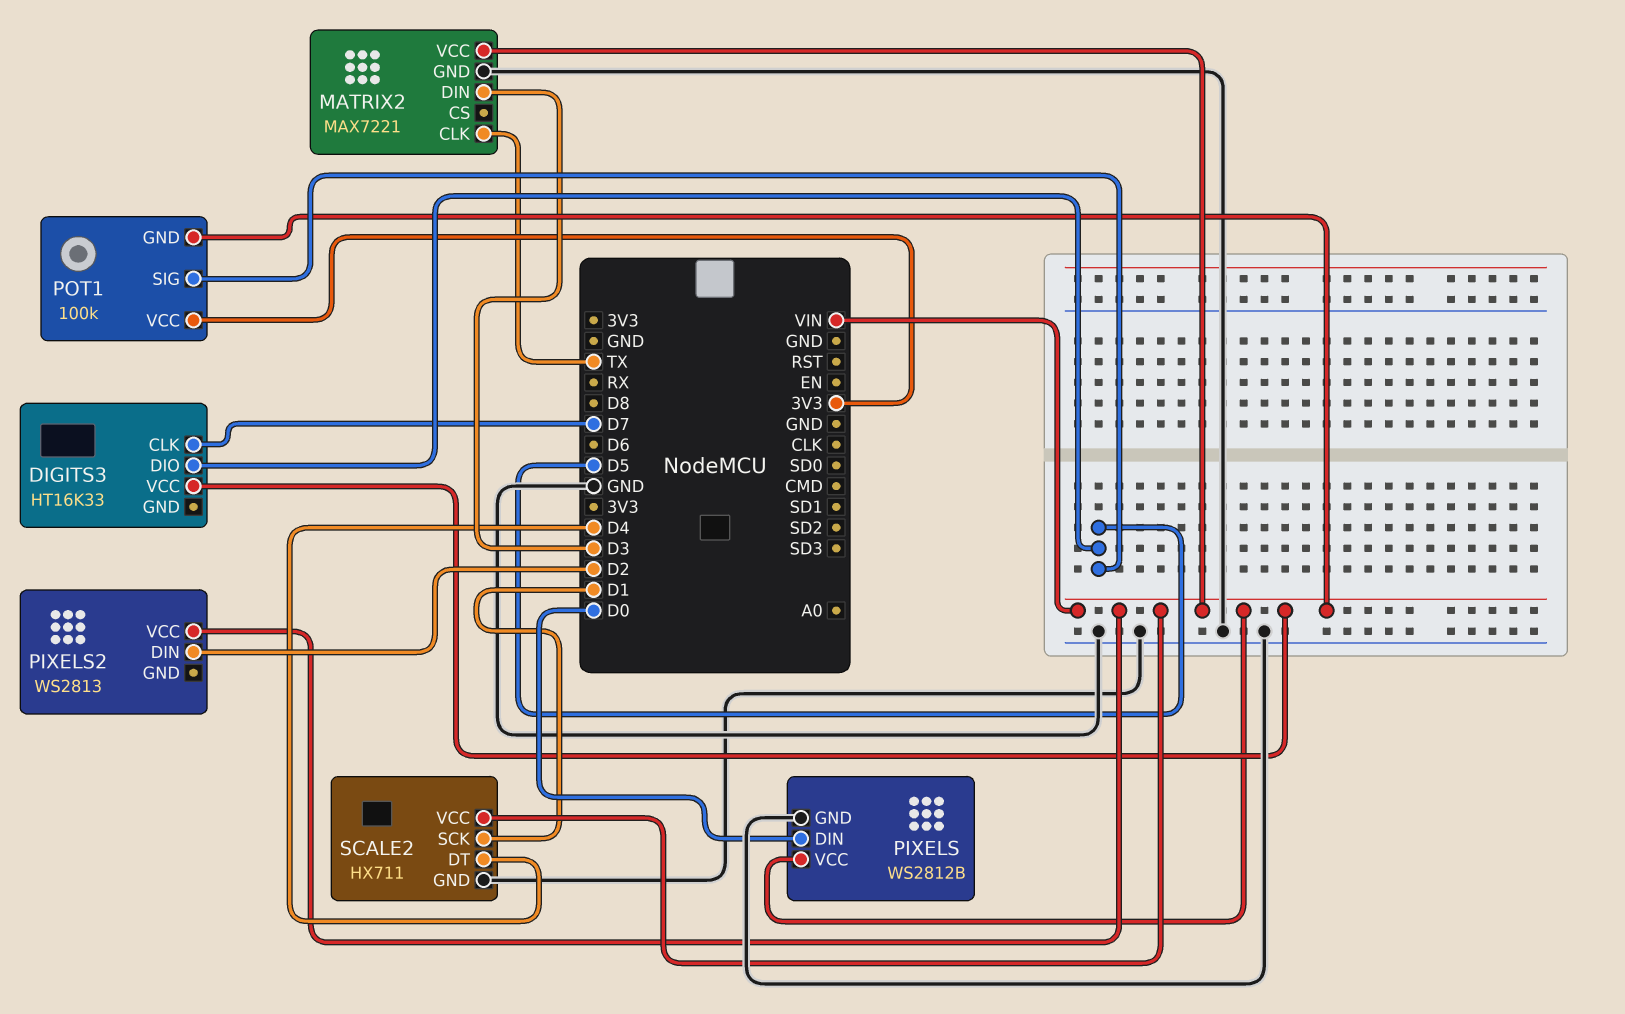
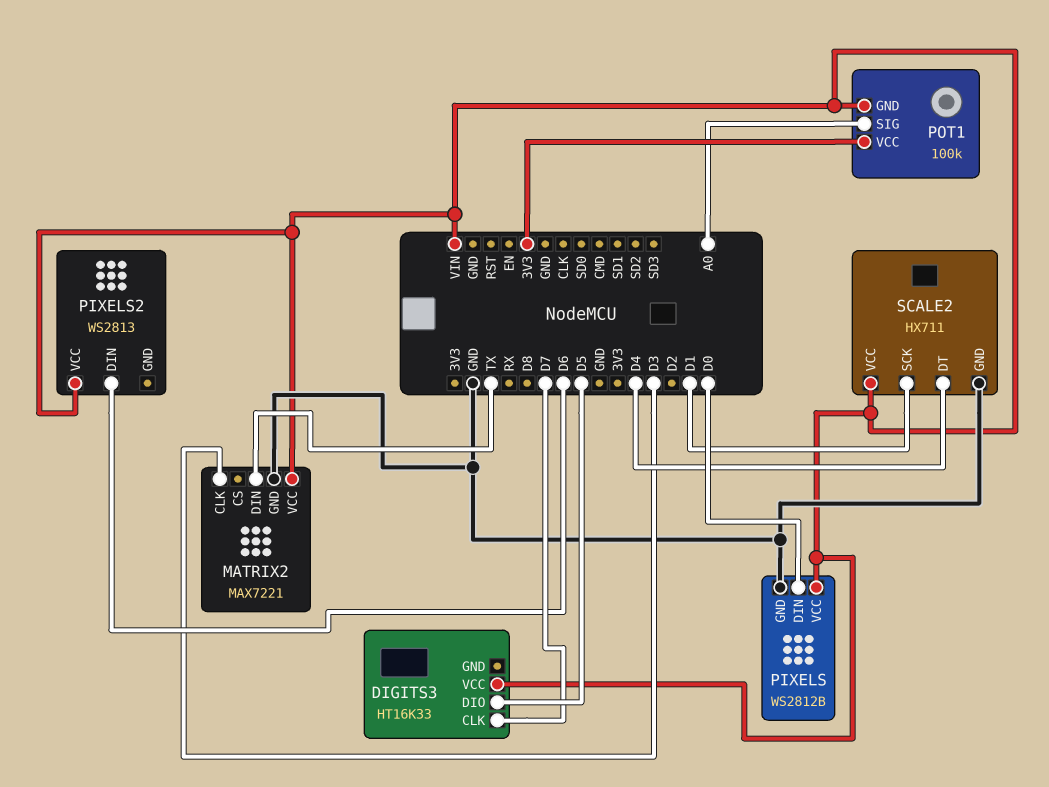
MATRIX2 pin CLK: TX -> D3
MATRIX2 pin DIN: D3 -> TX
PIXELS2 pin DIN: D2 -> D6
POT1 pin SIG: D5 -> A0

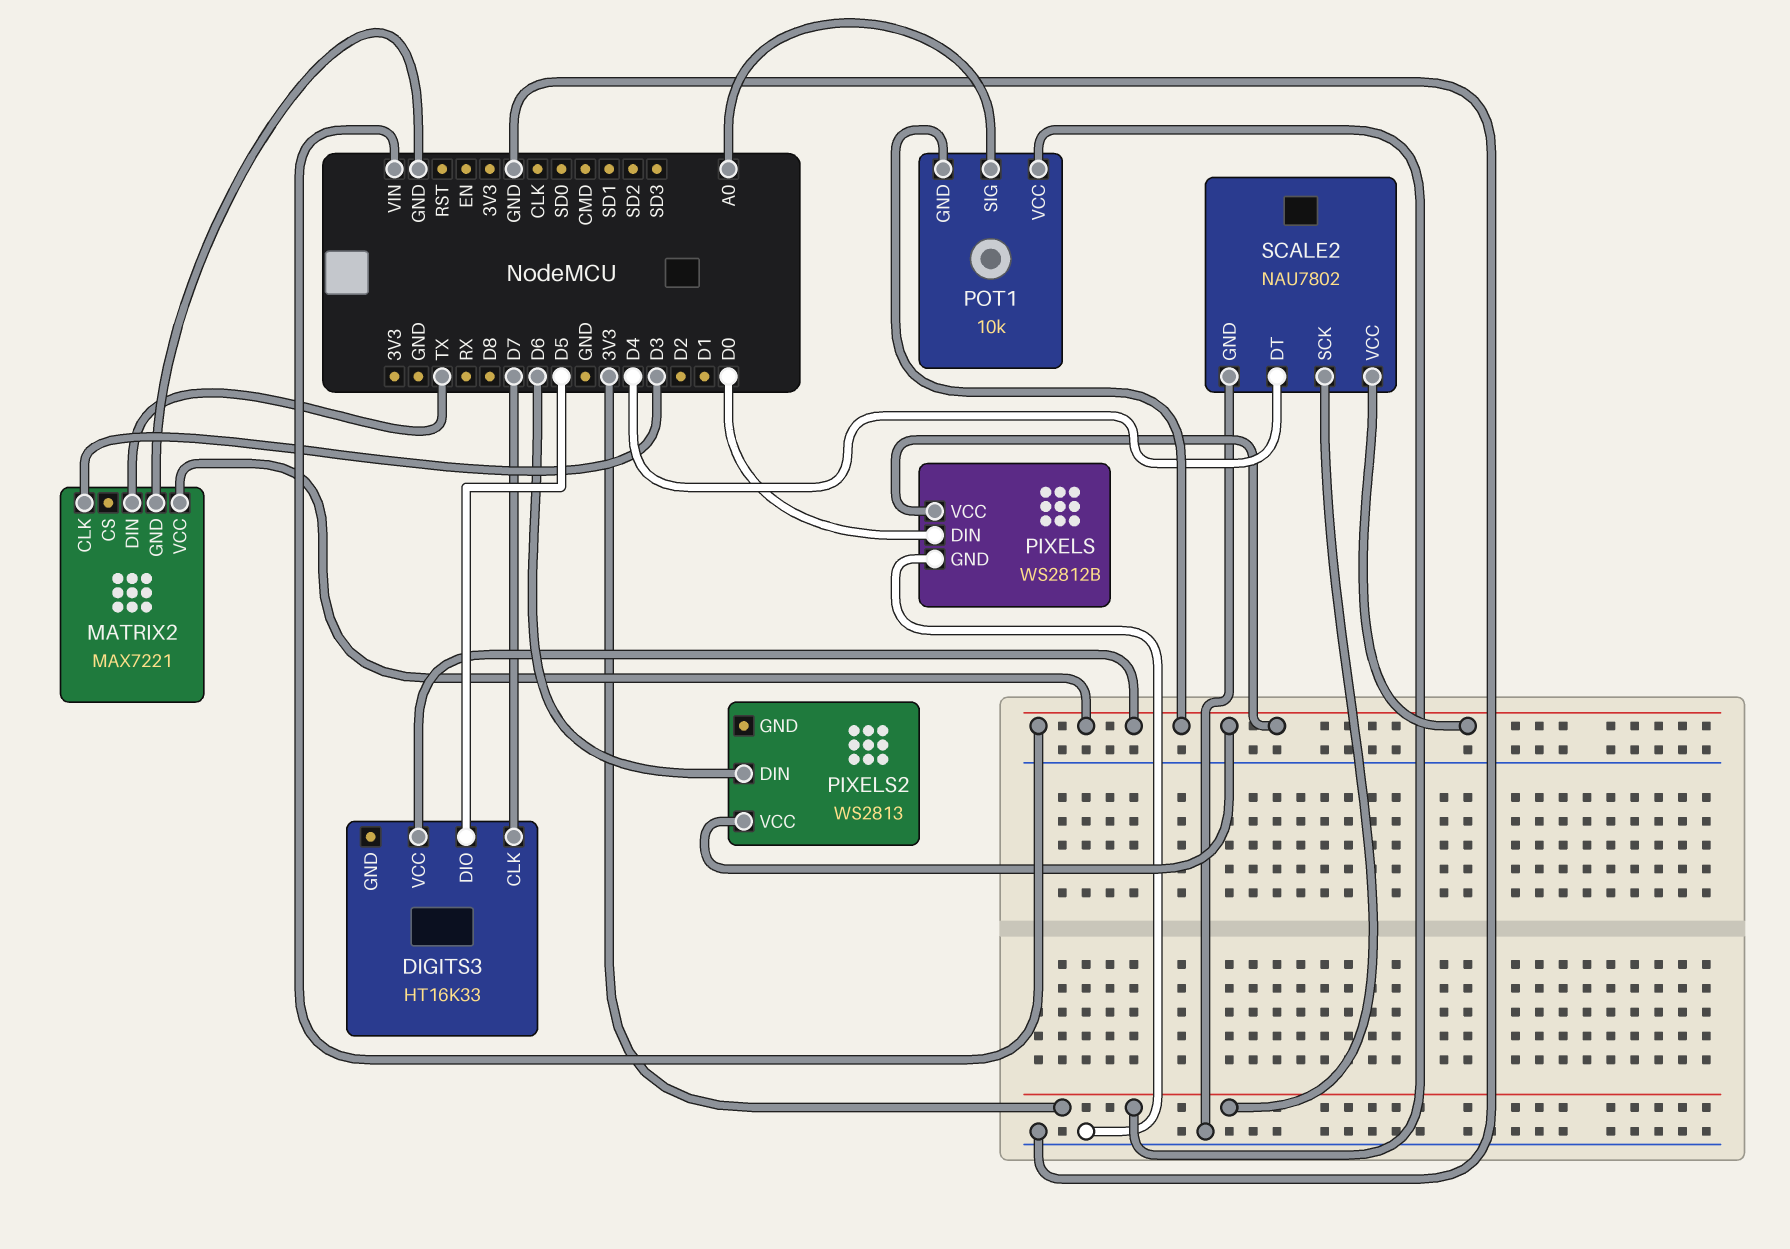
POT1: 100k -> 10k
SCALE2: HX711 -> NAU7802
SCALE2 pin SCK: D1 -> 3V3

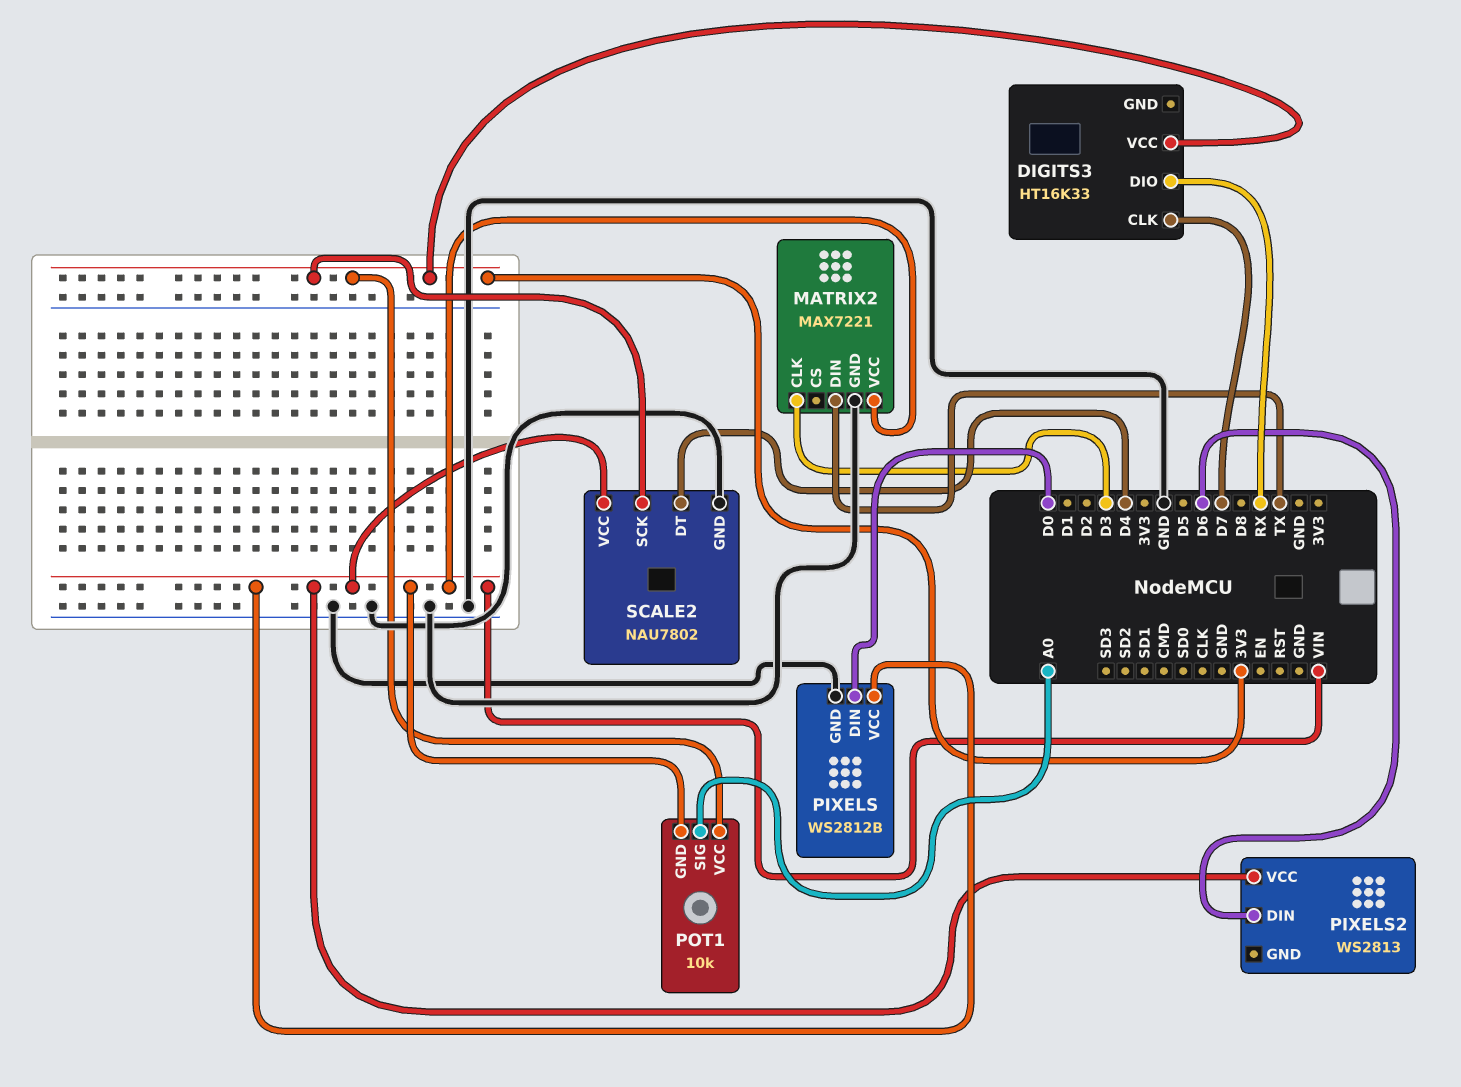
DIGITS3 pin DIO: D5 -> RX
DIGITS3 pin VCC: VIN -> 3V3

